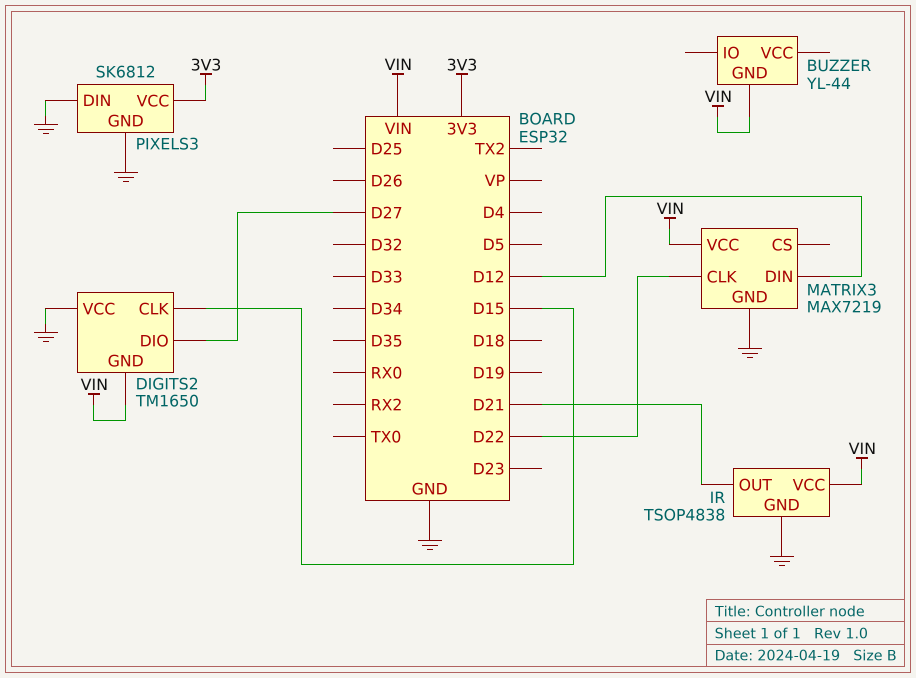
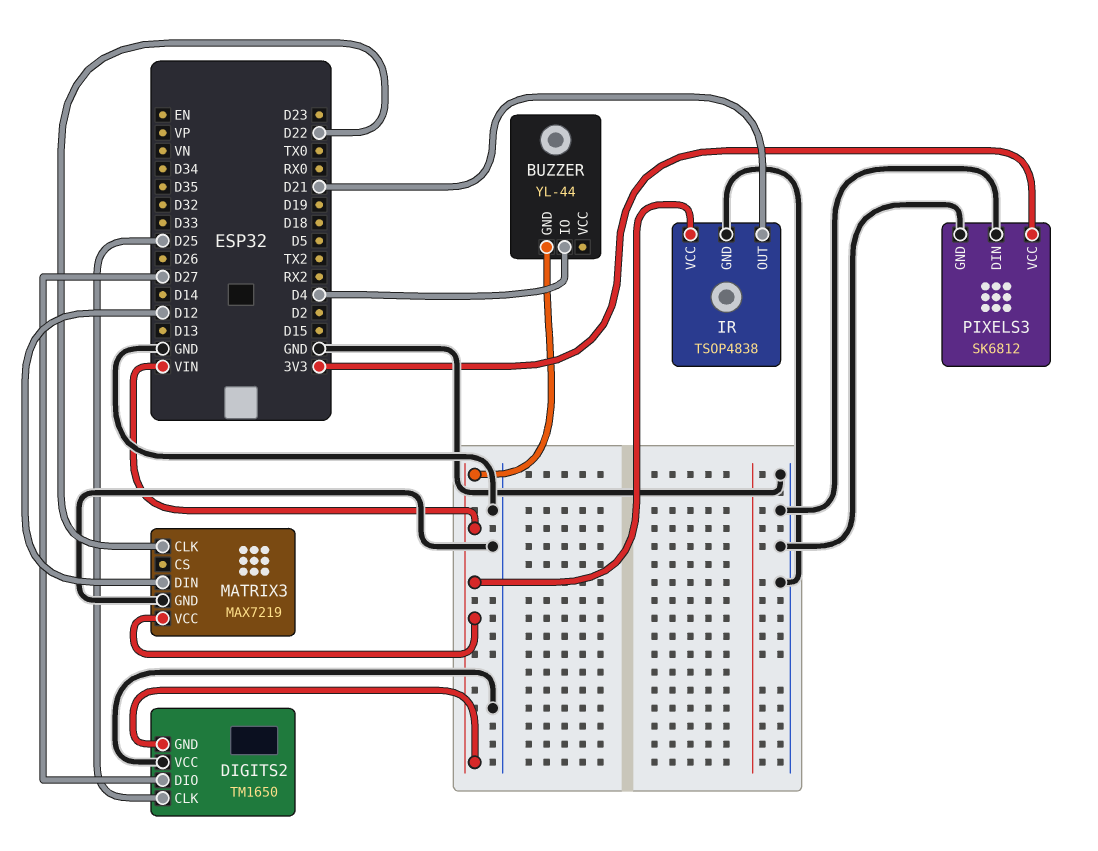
BUZZER pin IO: none -> D4
DIGITS2 pin CLK: D15 -> D25

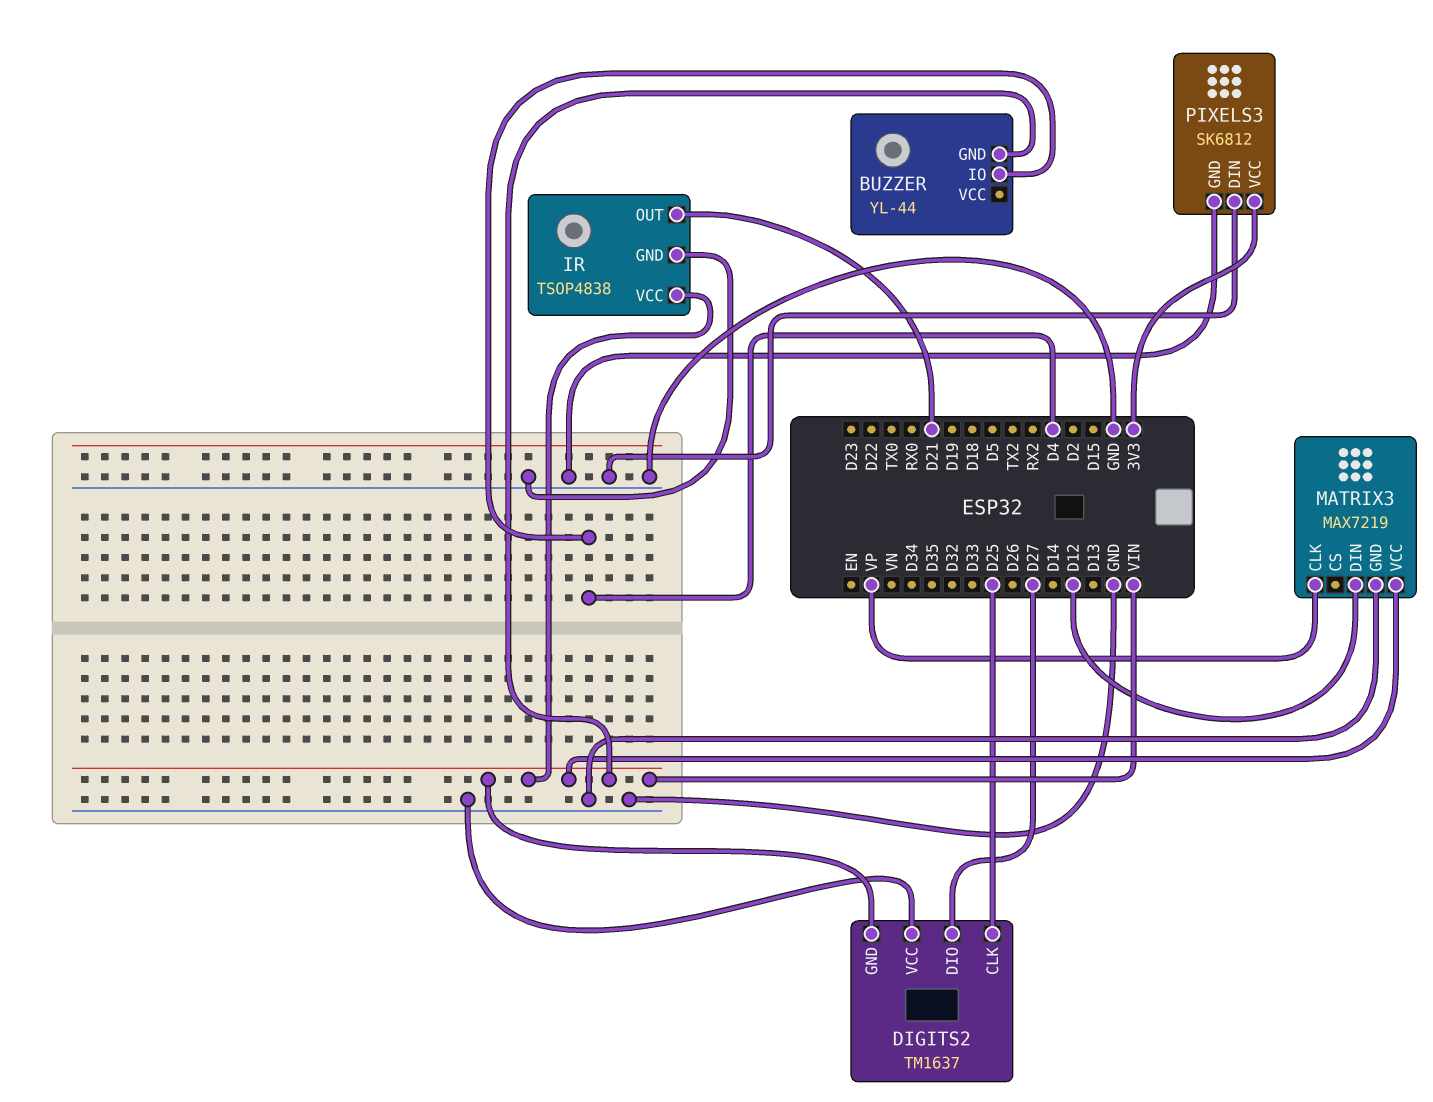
DIGITS2: TM1650 -> TM1637
MATRIX3 pin CLK: D22 -> VP

